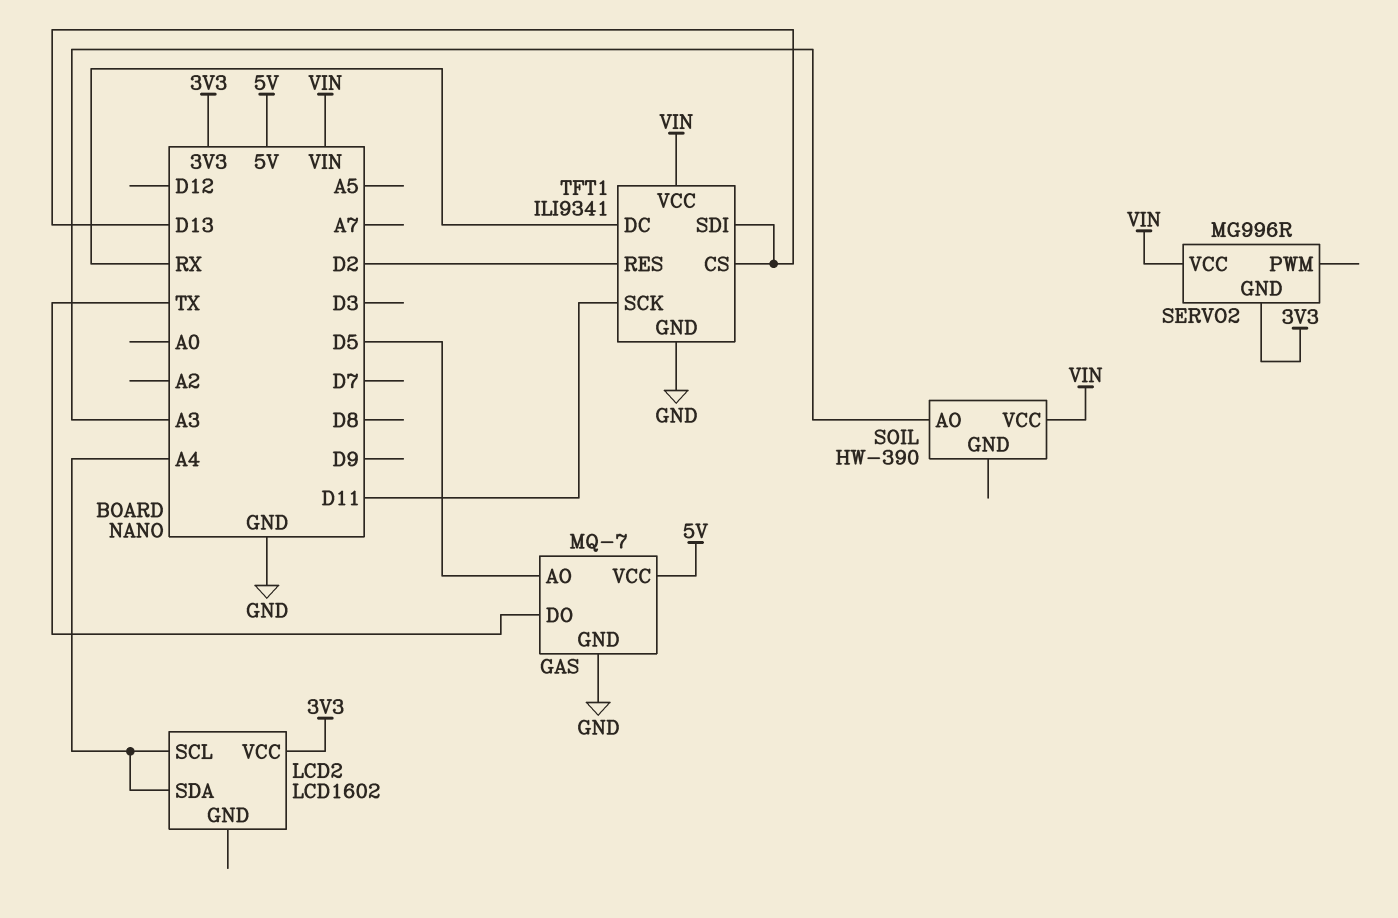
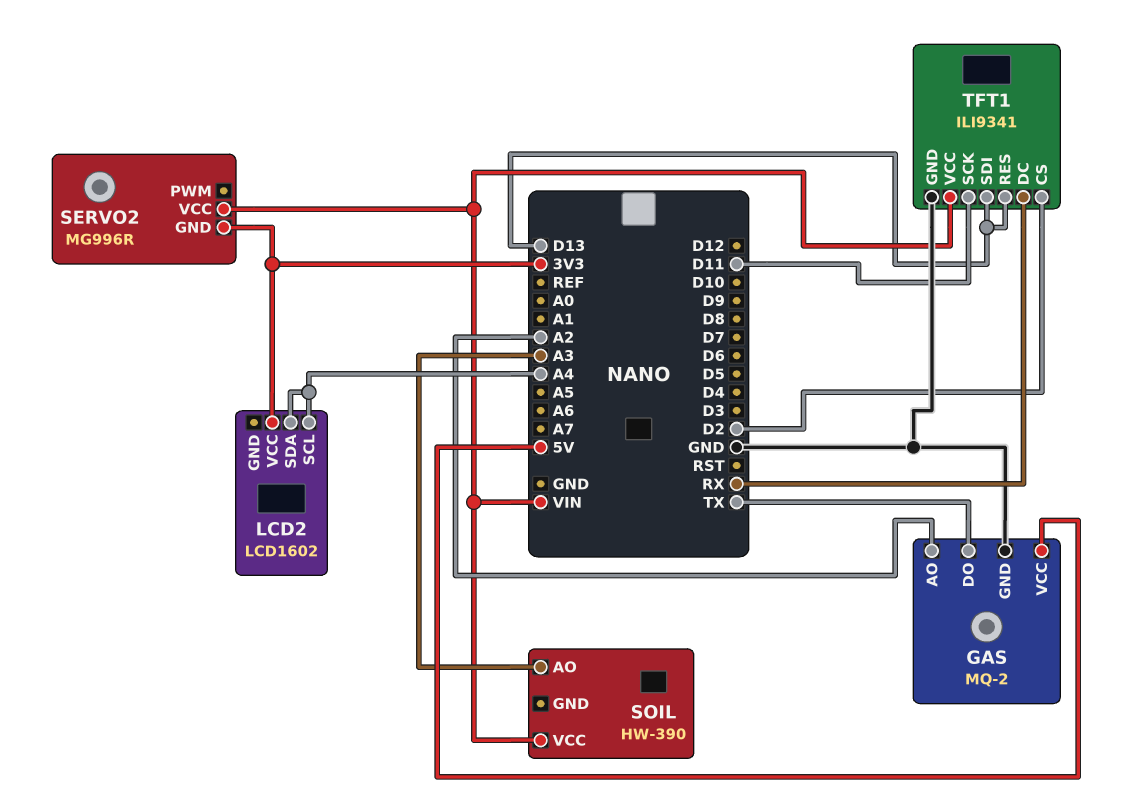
GAS: MQ-7 -> MQ-2
GAS pin AO: D5 -> A2
TFT1 pin CS: D13 -> D2
TFT1 pin RES: D2 -> D13

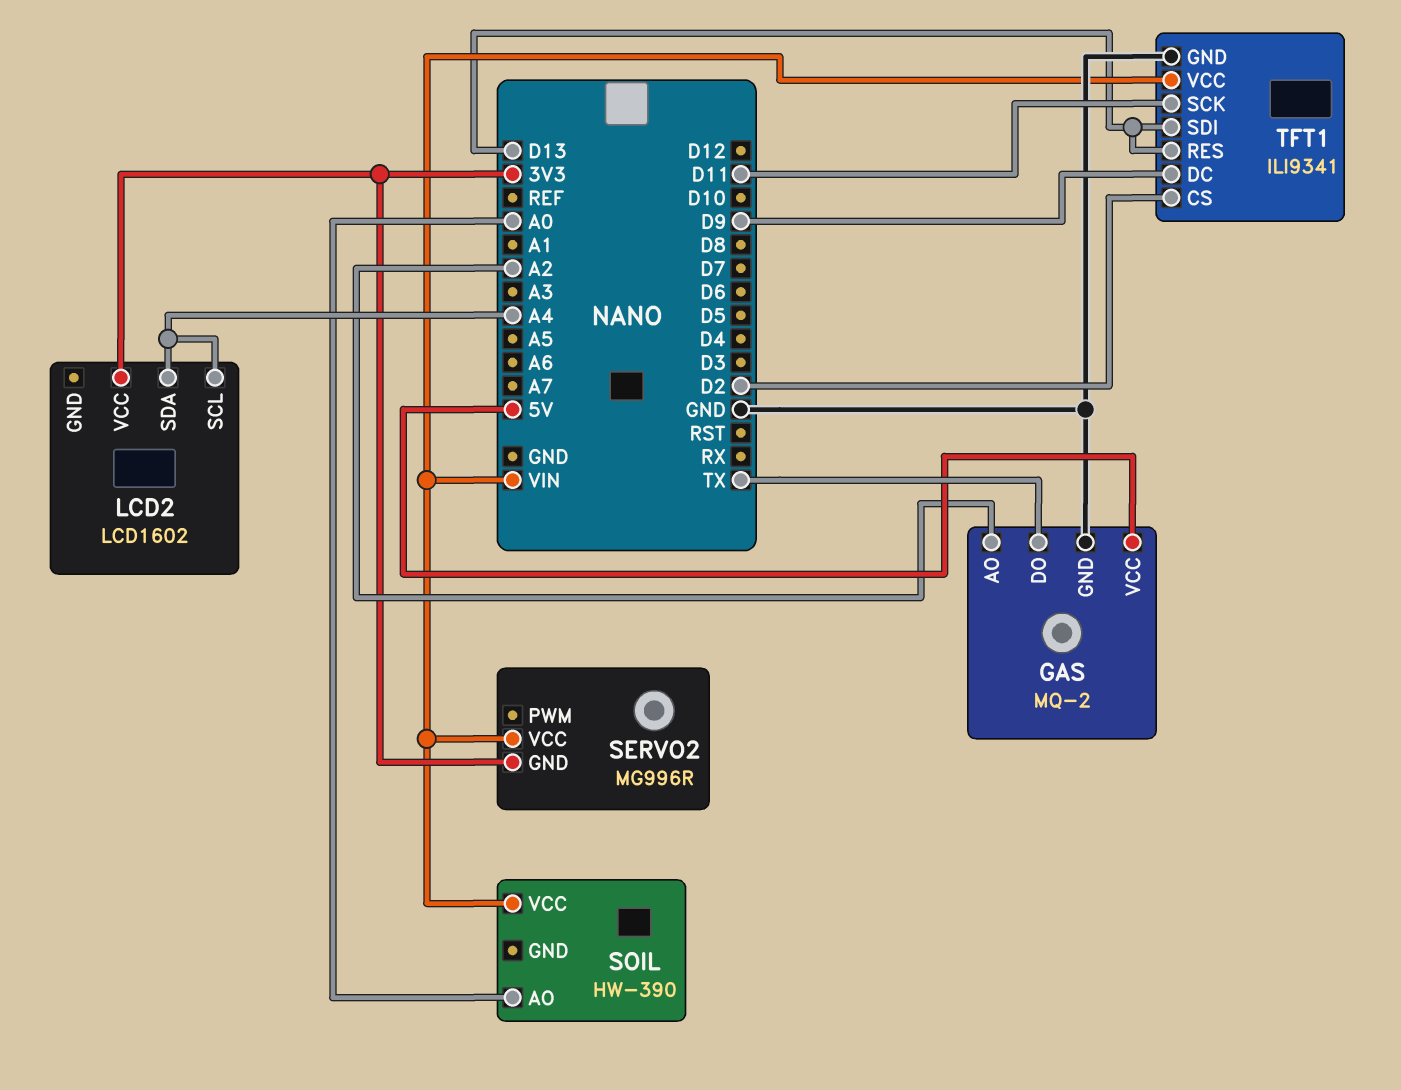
SOIL pin AO: A3 -> A0
TFT1 pin DC: RX -> D9

